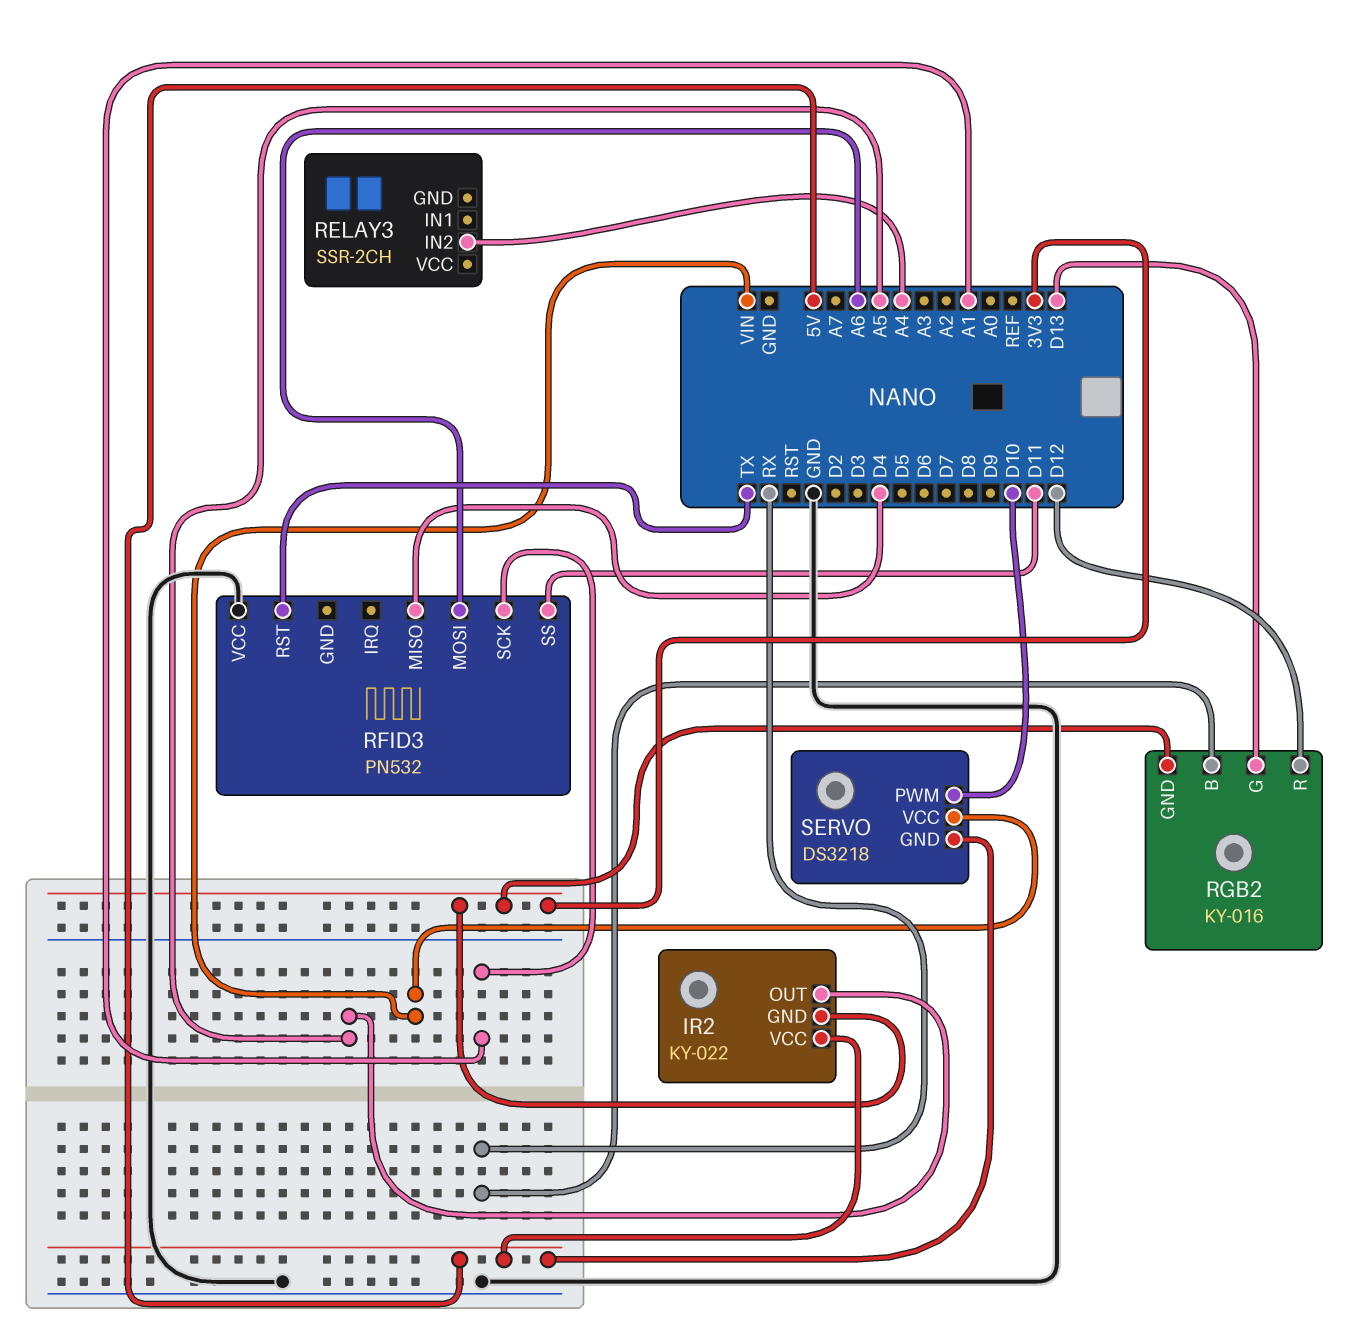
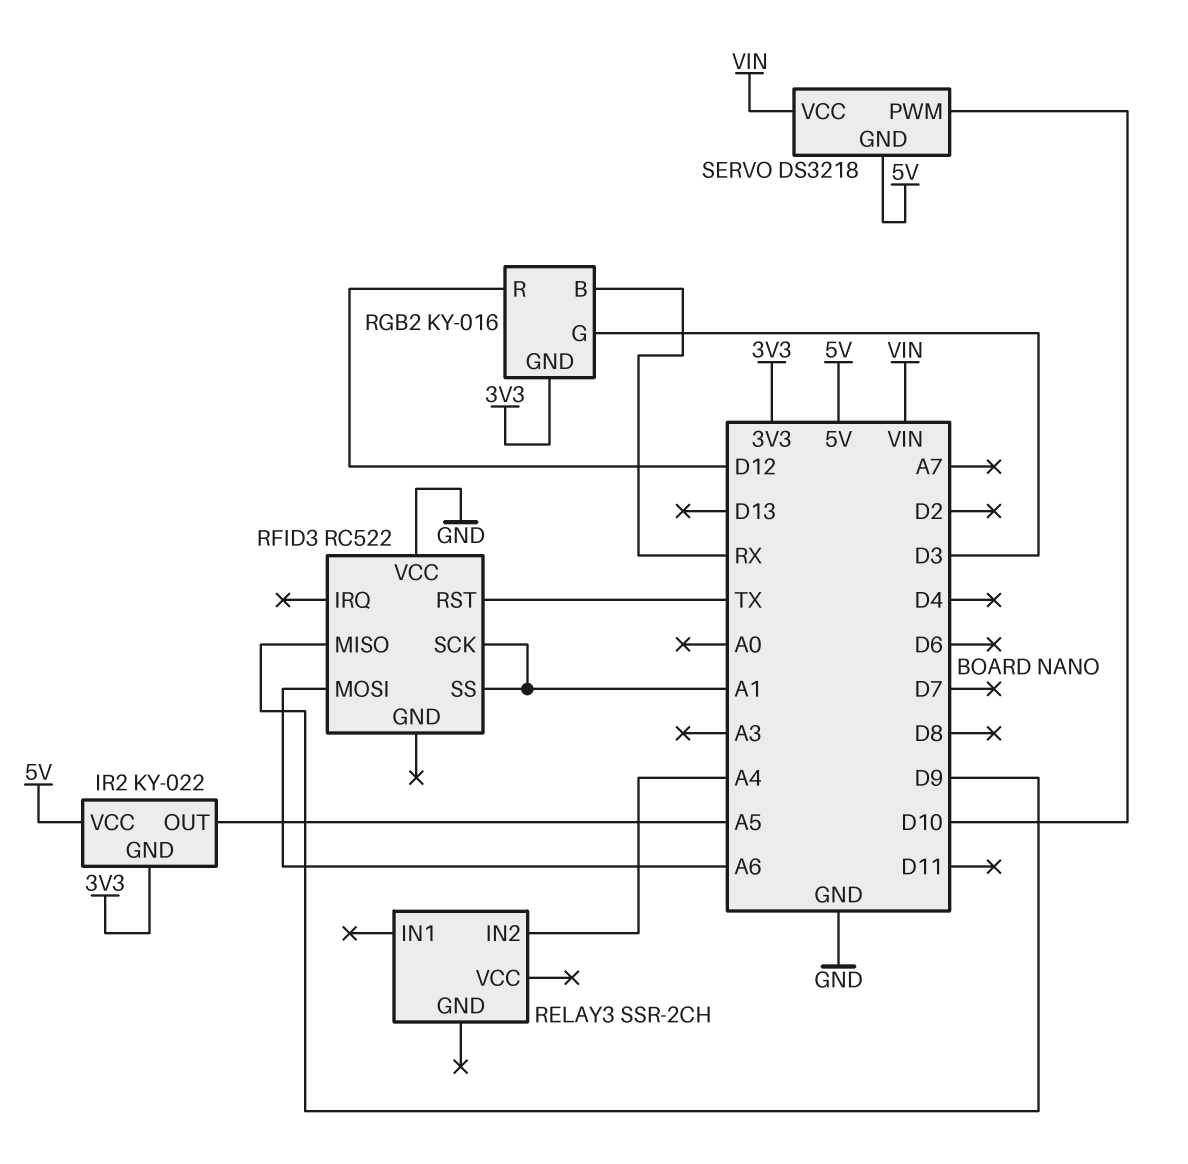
RFID3: PN532 -> RC522
RFID3 pin MISO: D4 -> D9
RFID3 pin SS: D11 -> A1
RGB2 pin G: D13 -> D3

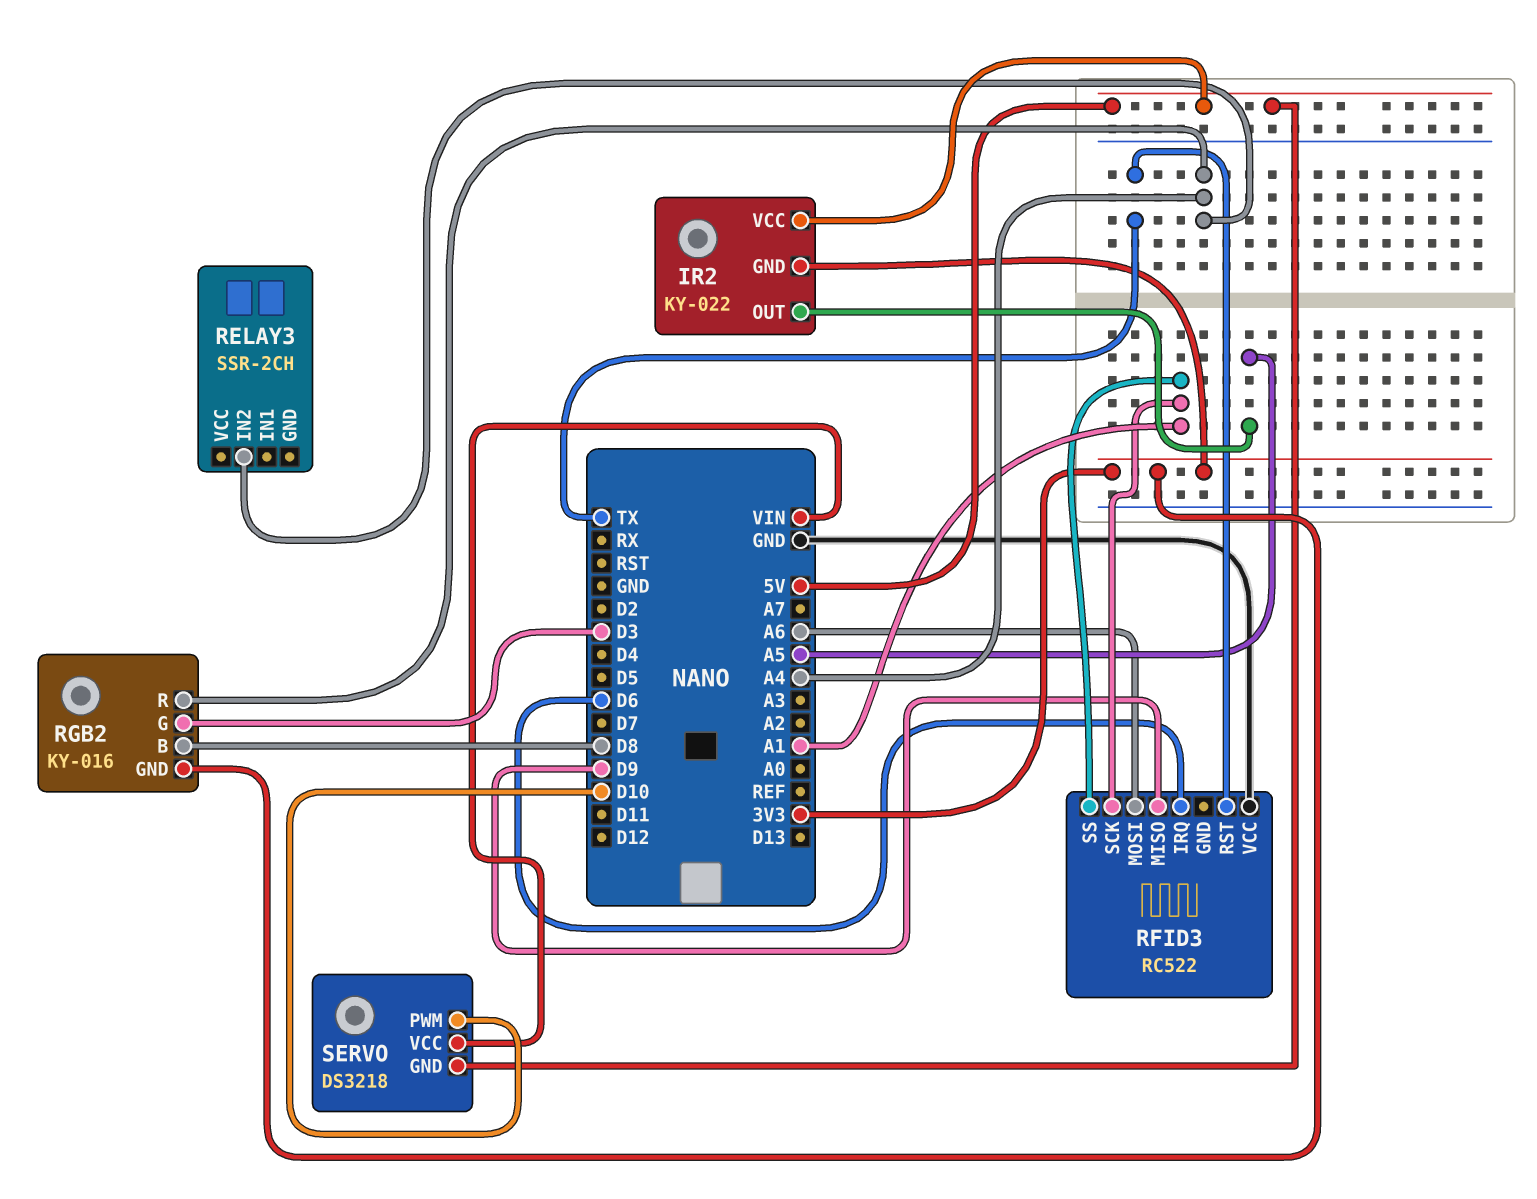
RFID3 pin IRQ: none -> D6
RGB2 pin B: RX -> D8
RGB2 pin R: D12 -> A4

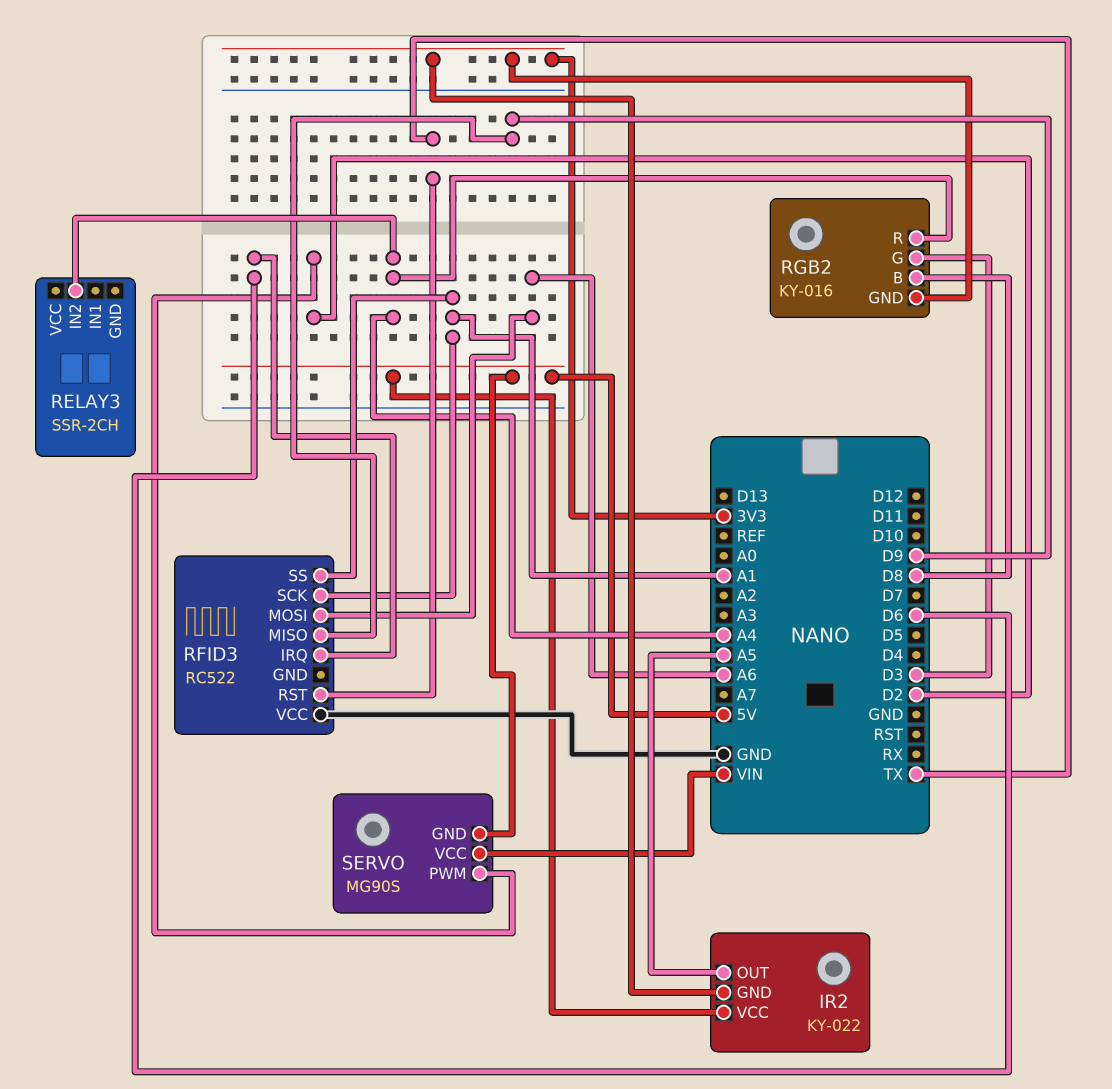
SERVO: DS3218 -> MG90S
SERVO pin PWM: D10 -> D2

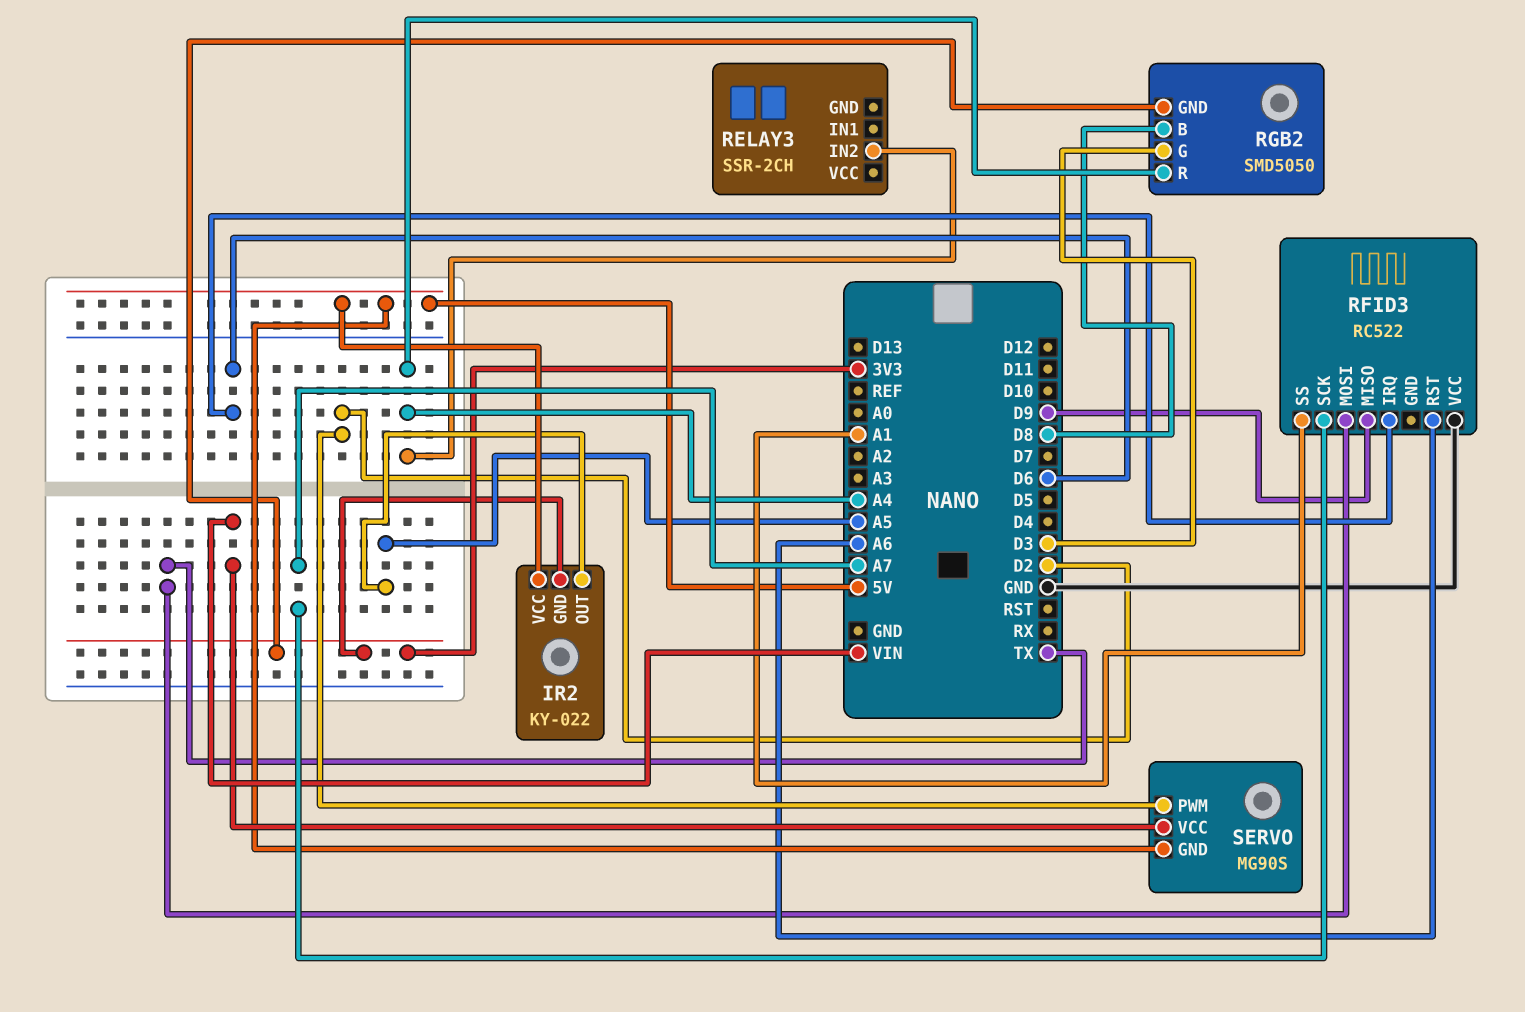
RFID3 pin MOSI: A6 -> TX
RFID3 pin RST: TX -> A6
RFID3 pin SCK: A1 -> A7
RGB2: KY-016 -> SMD5050

